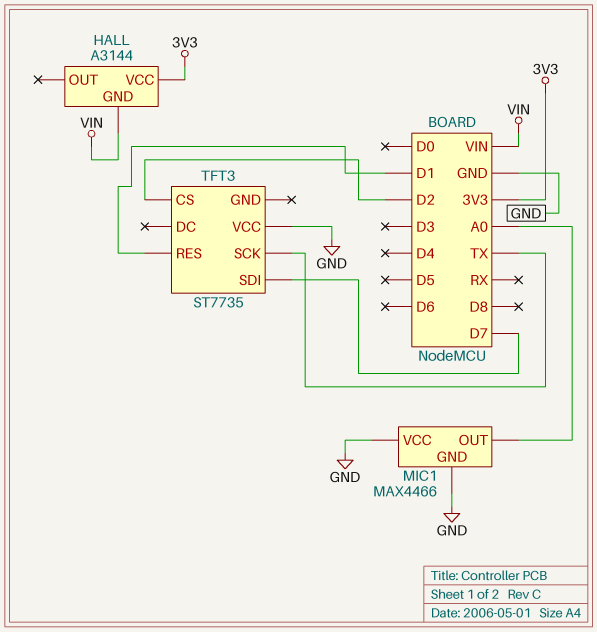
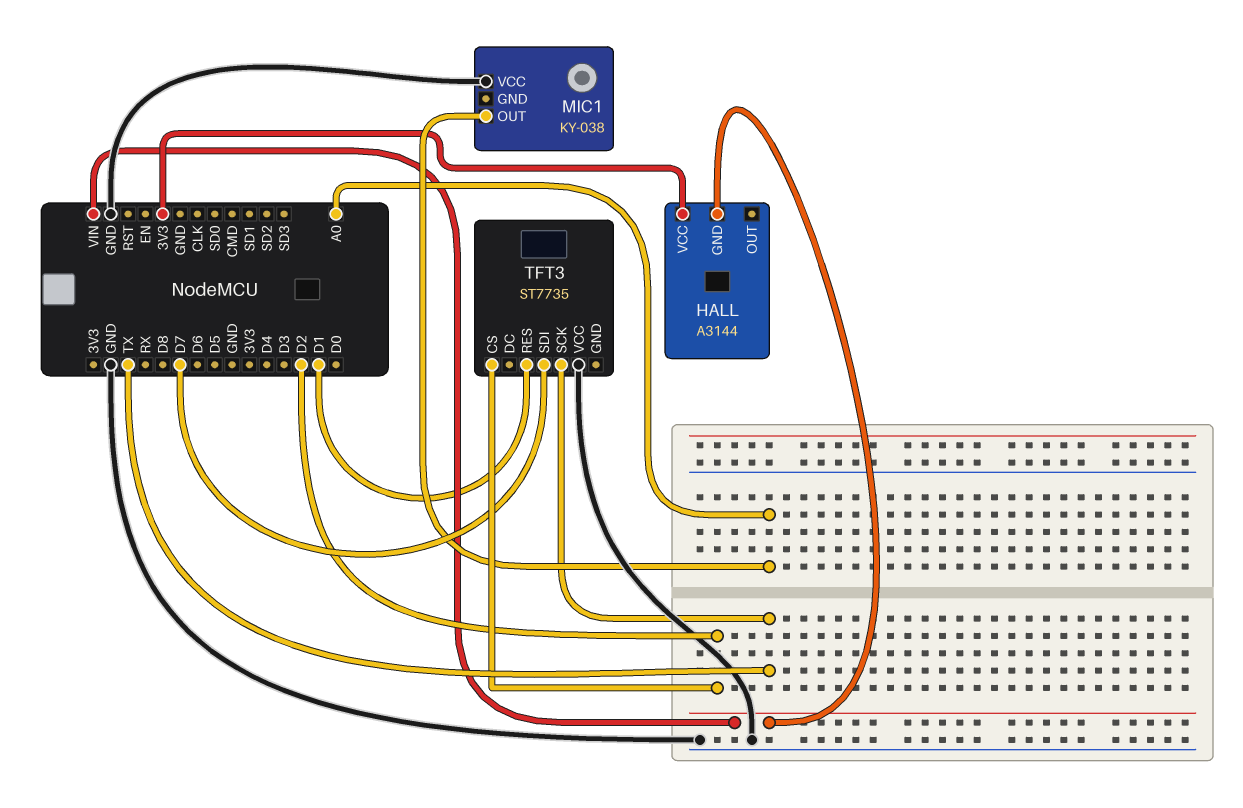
MIC1: MAX4466 -> KY-038
MIC1 pin GND: GND -> none

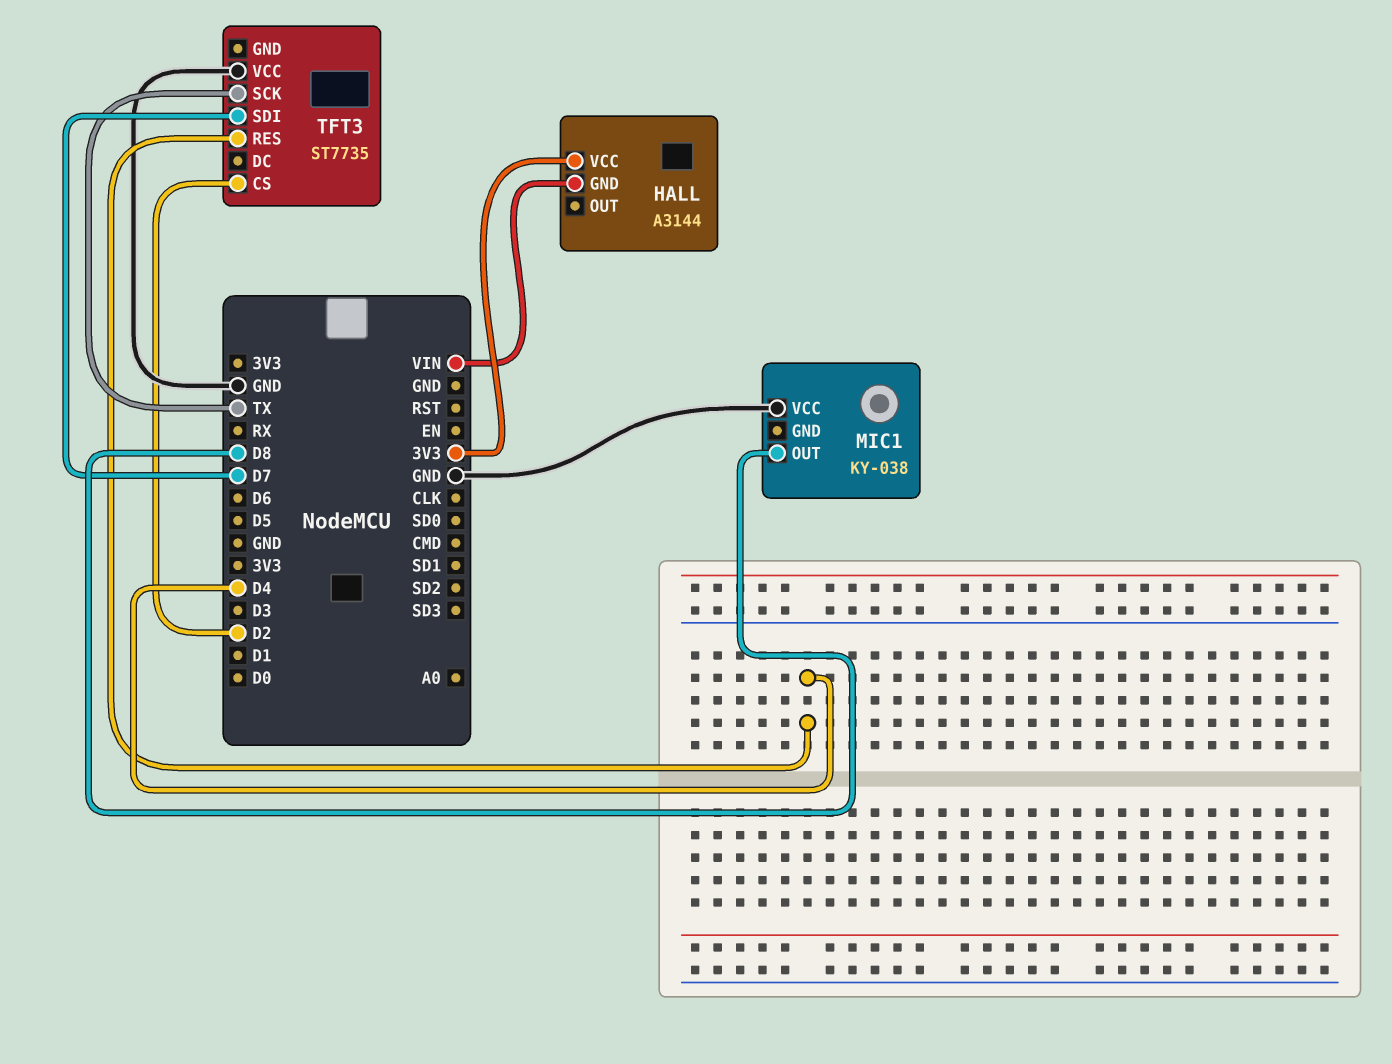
MIC1 pin OUT: A0 -> D8
TFT3 pin RES: D1 -> D4

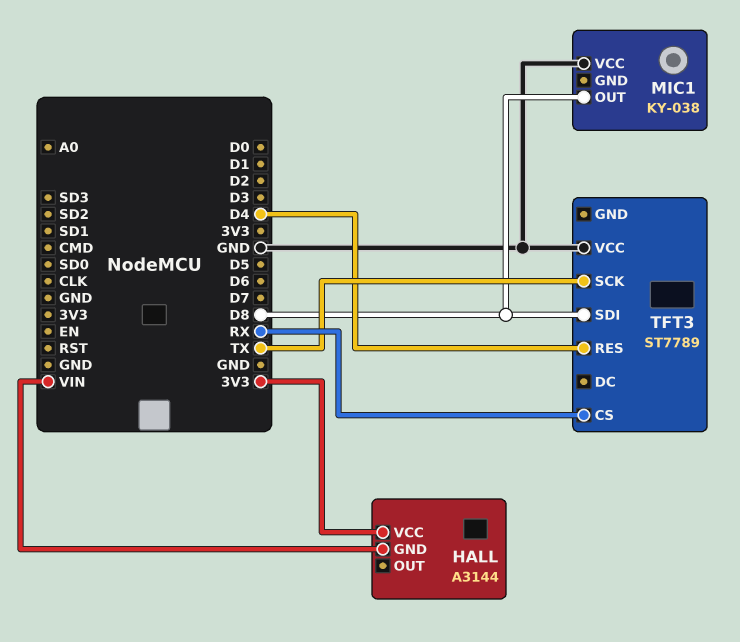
TFT3: ST7735 -> ST7789
TFT3 pin CS: D2 -> RX
TFT3 pin SDI: D7 -> D8

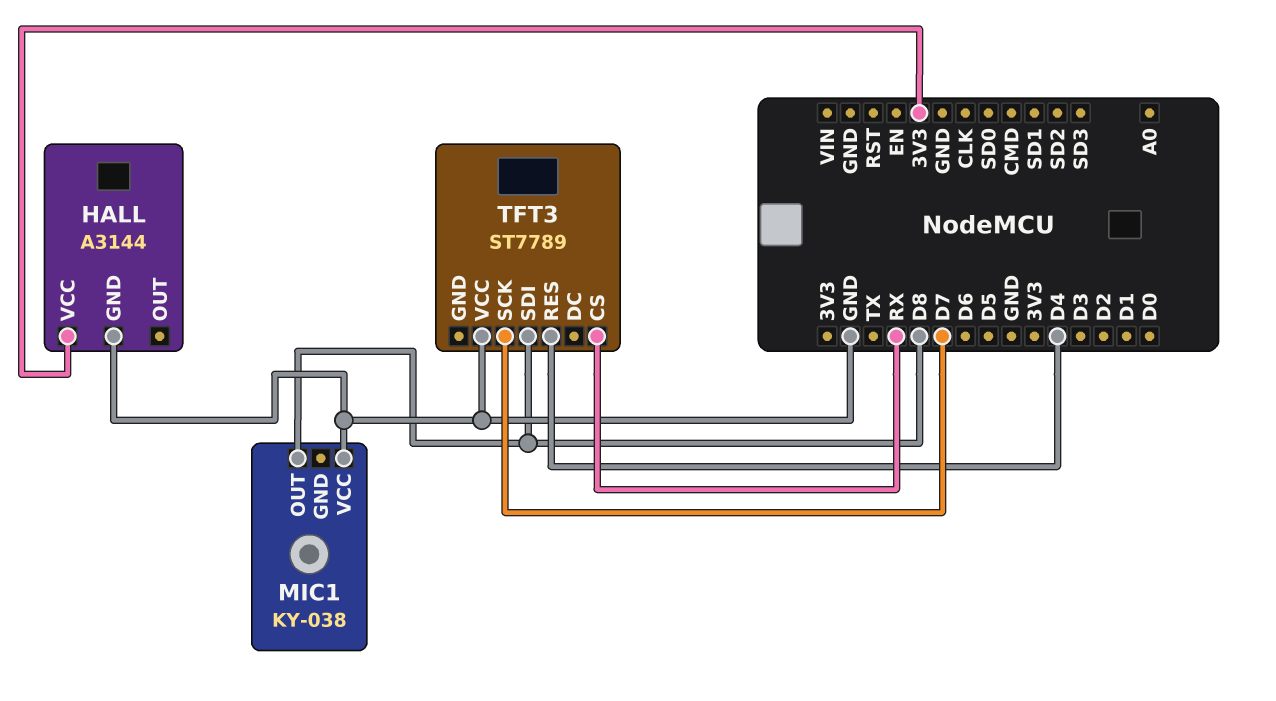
HALL pin GND: VIN -> GND
TFT3 pin SCK: TX -> D7

